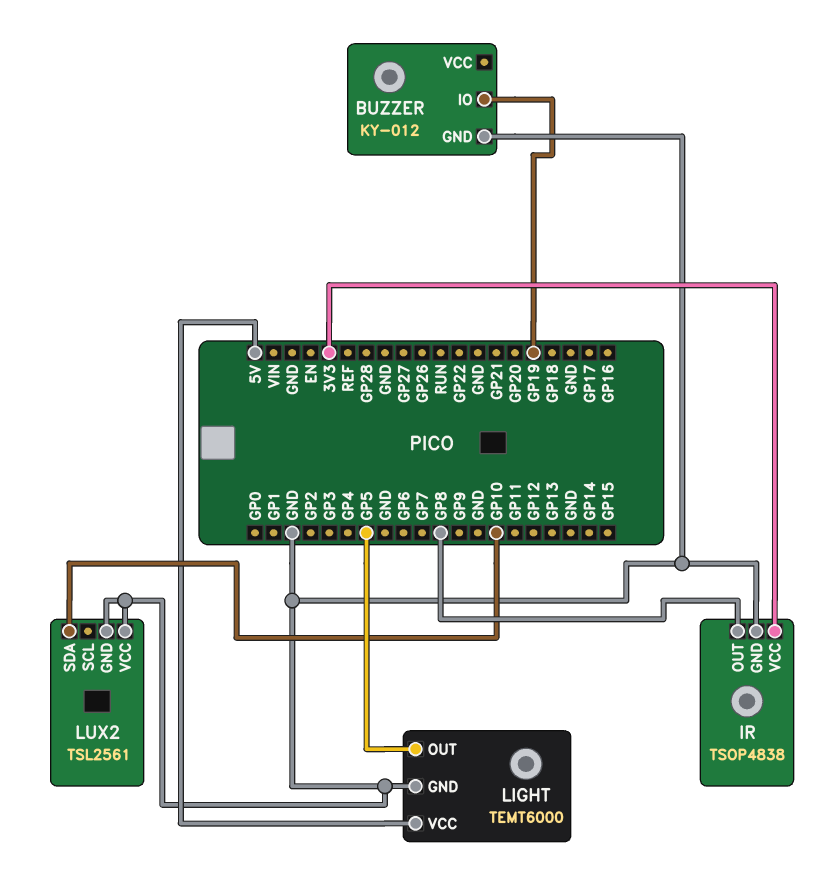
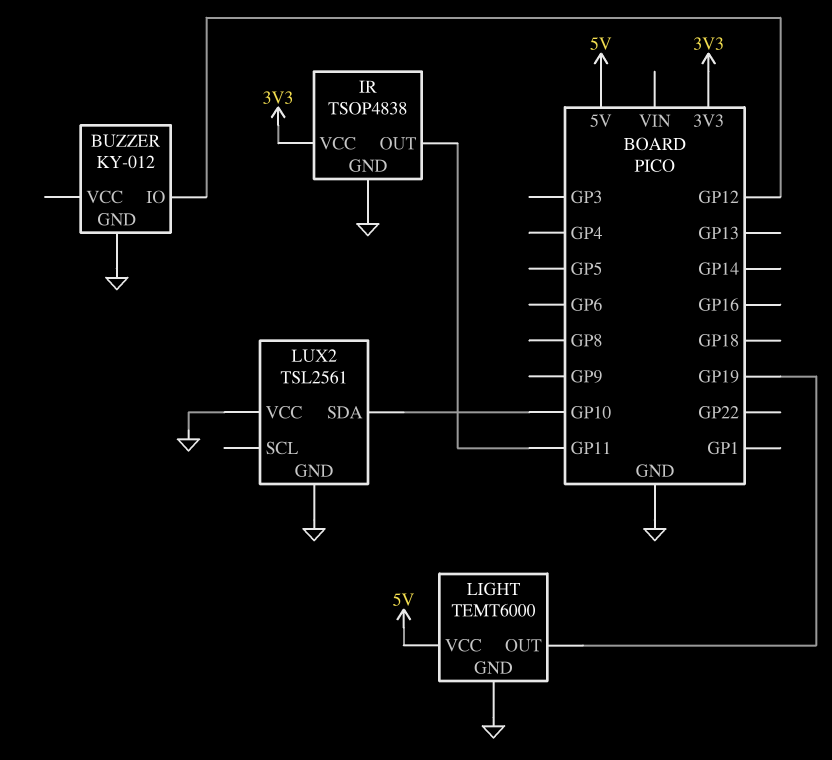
BUZZER pin IO: GP19 -> GP12
IR pin OUT: GP8 -> GP11
LIGHT pin OUT: GP5 -> GP19

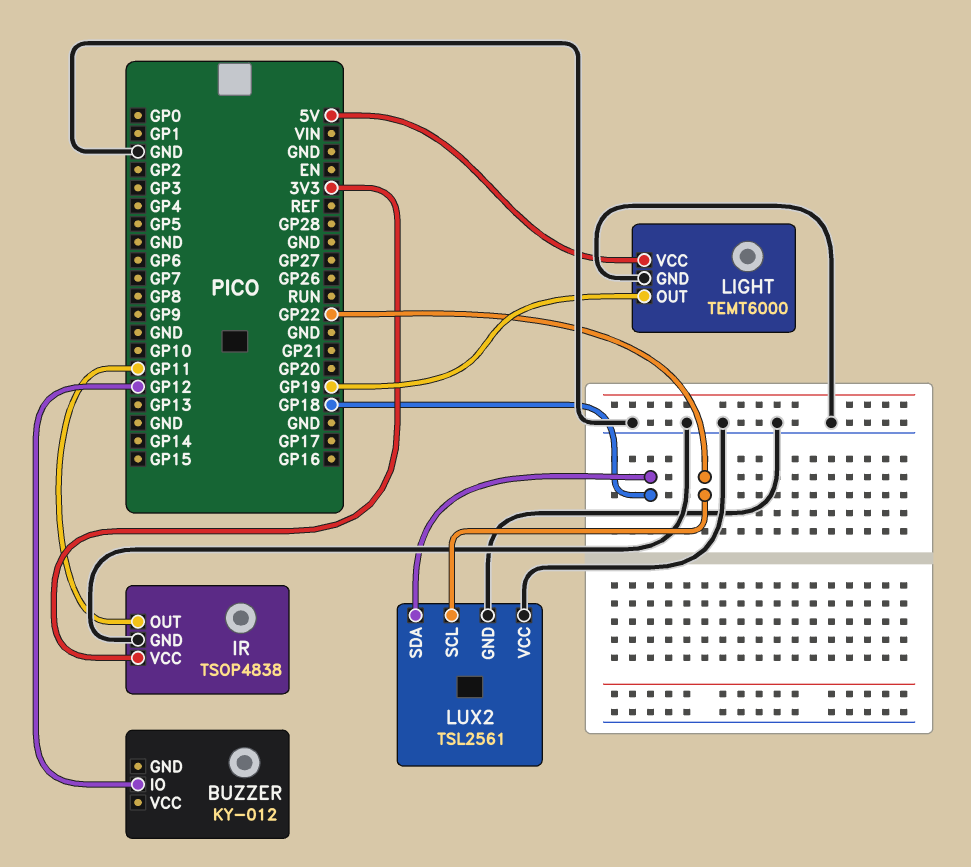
BUZZER pin GND: GND -> none
LUX2 pin SCL: none -> GP22
LUX2 pin SDA: GP10 -> GP18

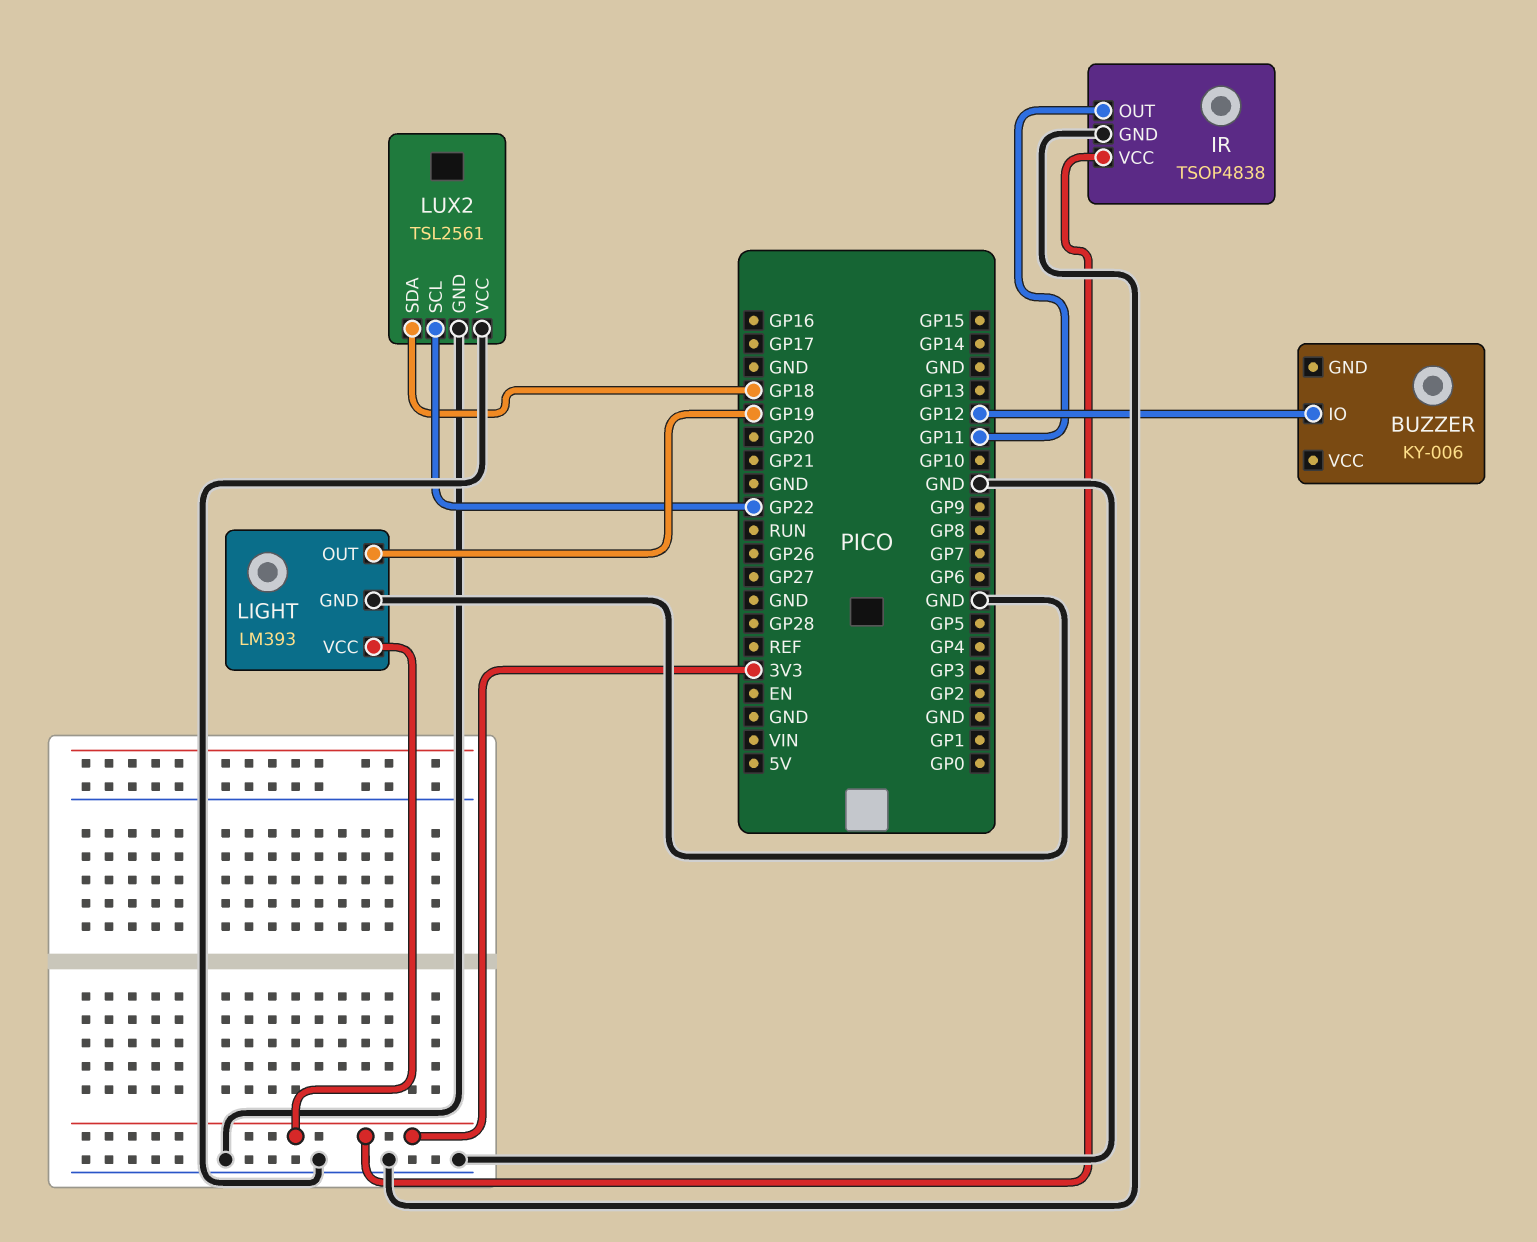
BUZZER: KY-012 -> KY-006
LIGHT: TEMT6000 -> LM393
LIGHT pin VCC: 5V -> 3V3

